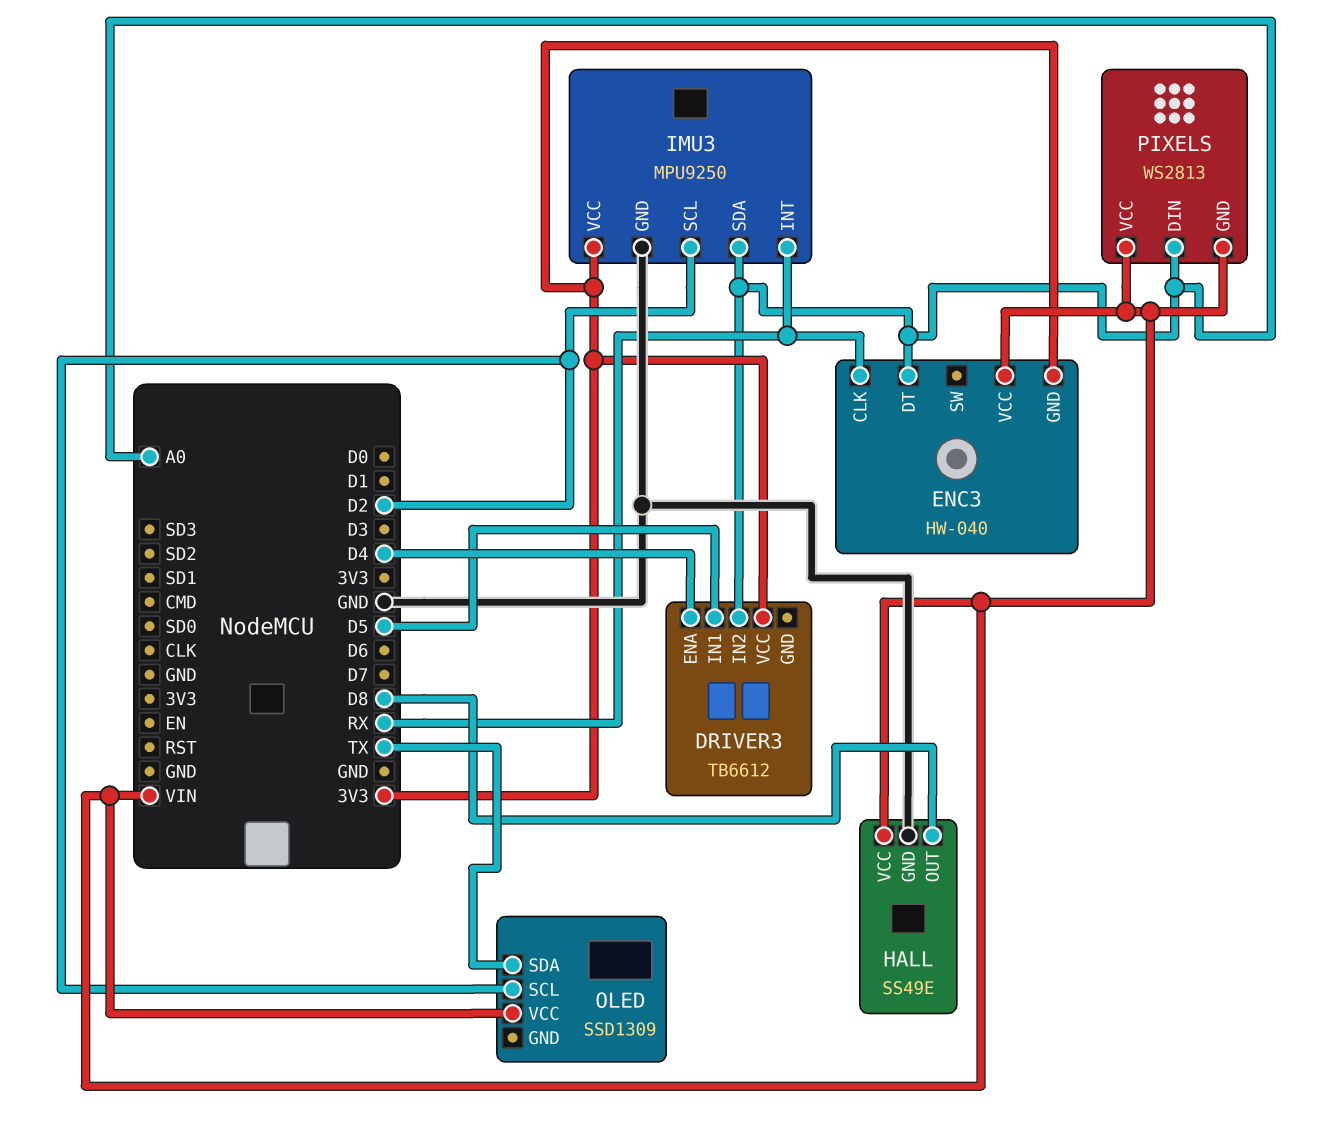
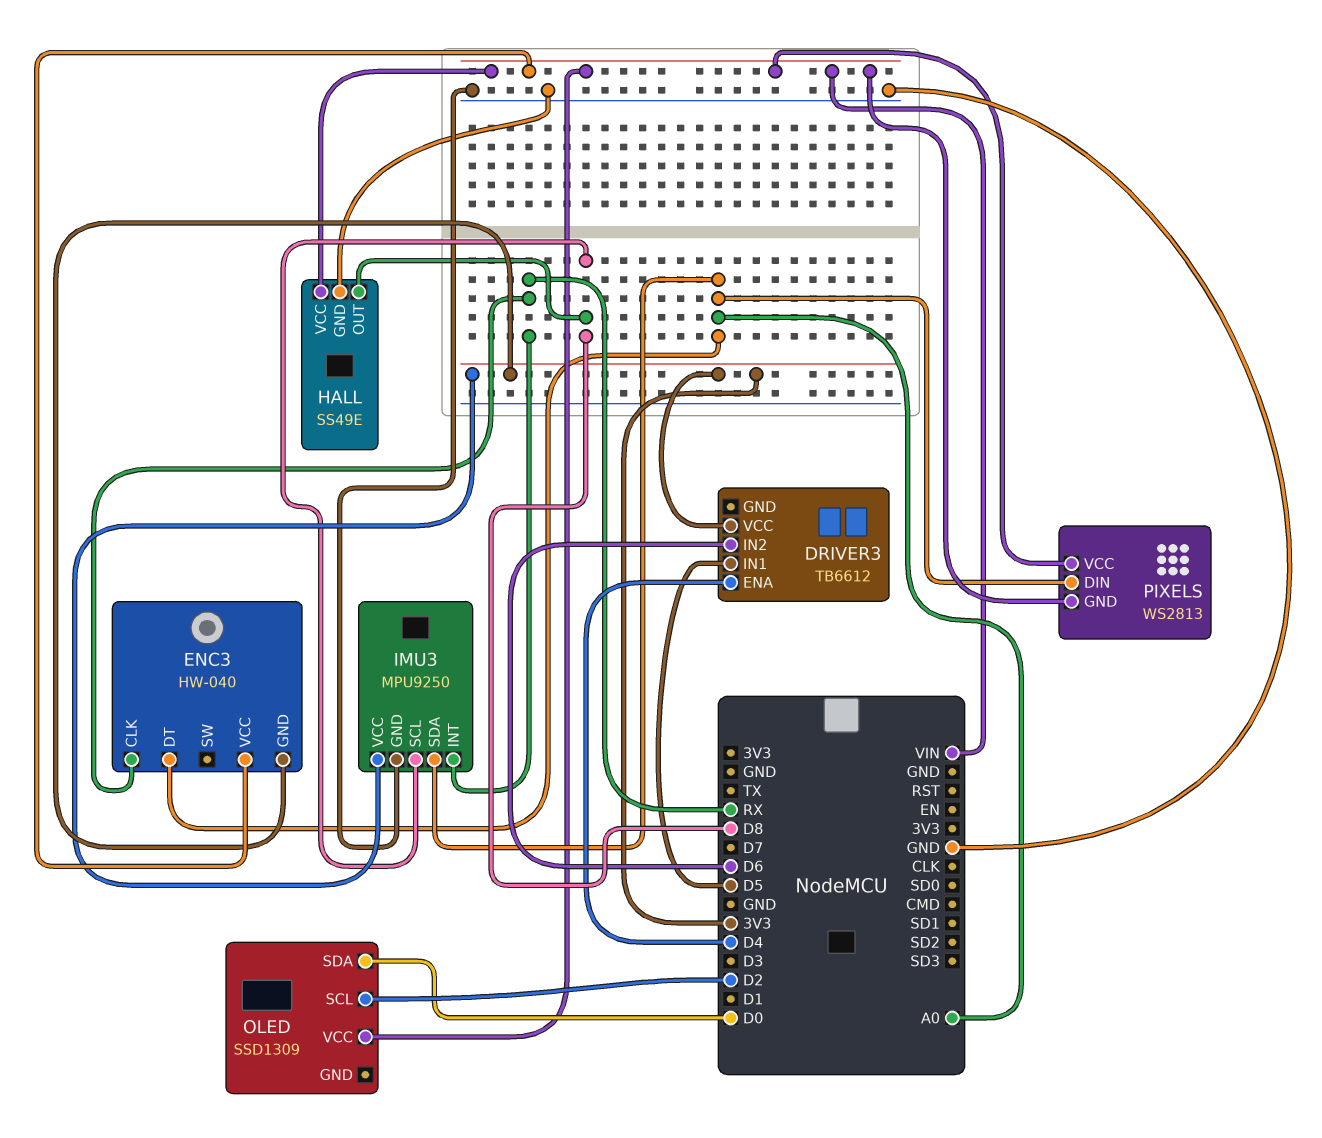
DRIVER3 pin IN2: A0 -> D6
IMU3 pin SCL: D2 -> D8
OLED pin SDA: TX -> D0

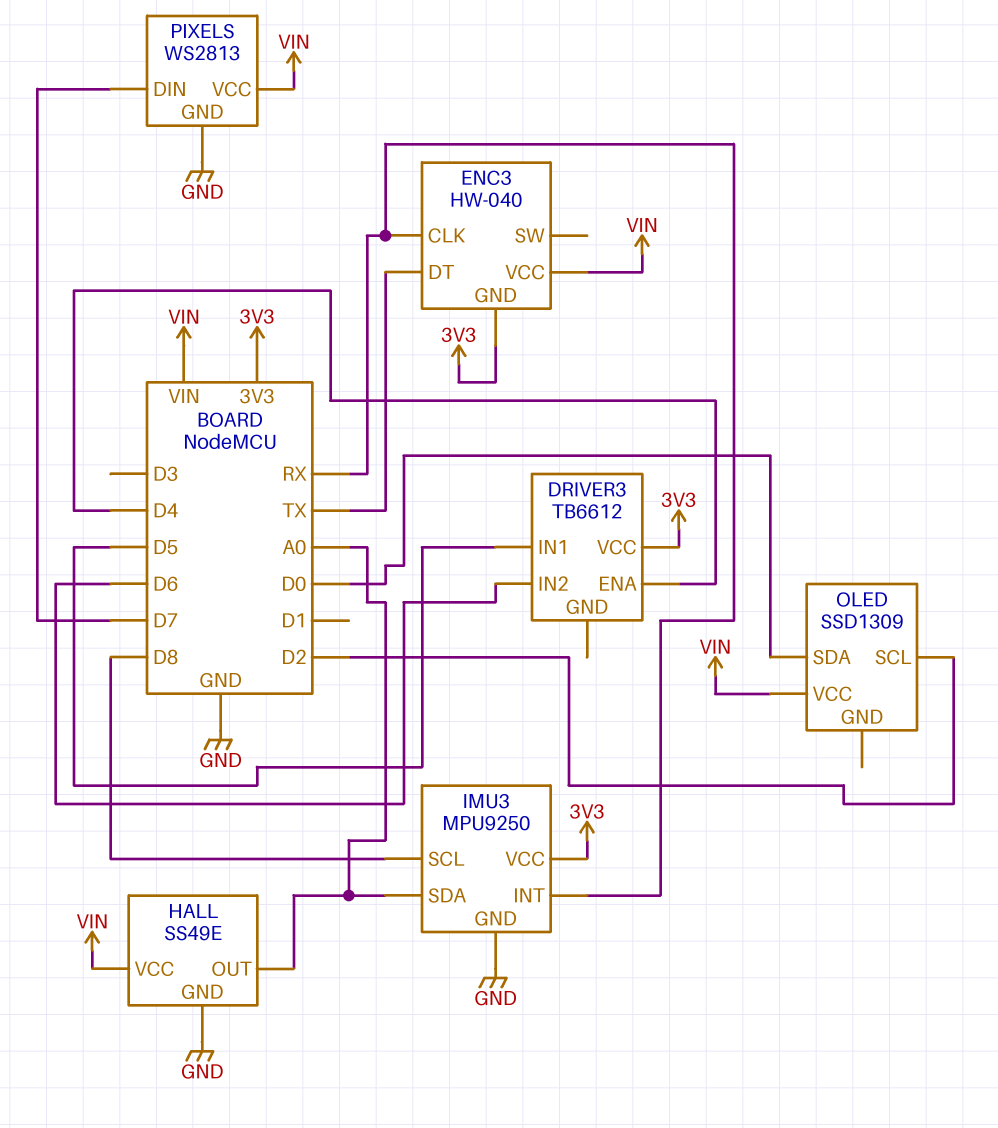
ENC3 pin DT: A0 -> TX
HALL pin OUT: D8 -> A0
PIXELS pin DIN: A0 -> D7
PIXELS pin GND: VIN -> GND

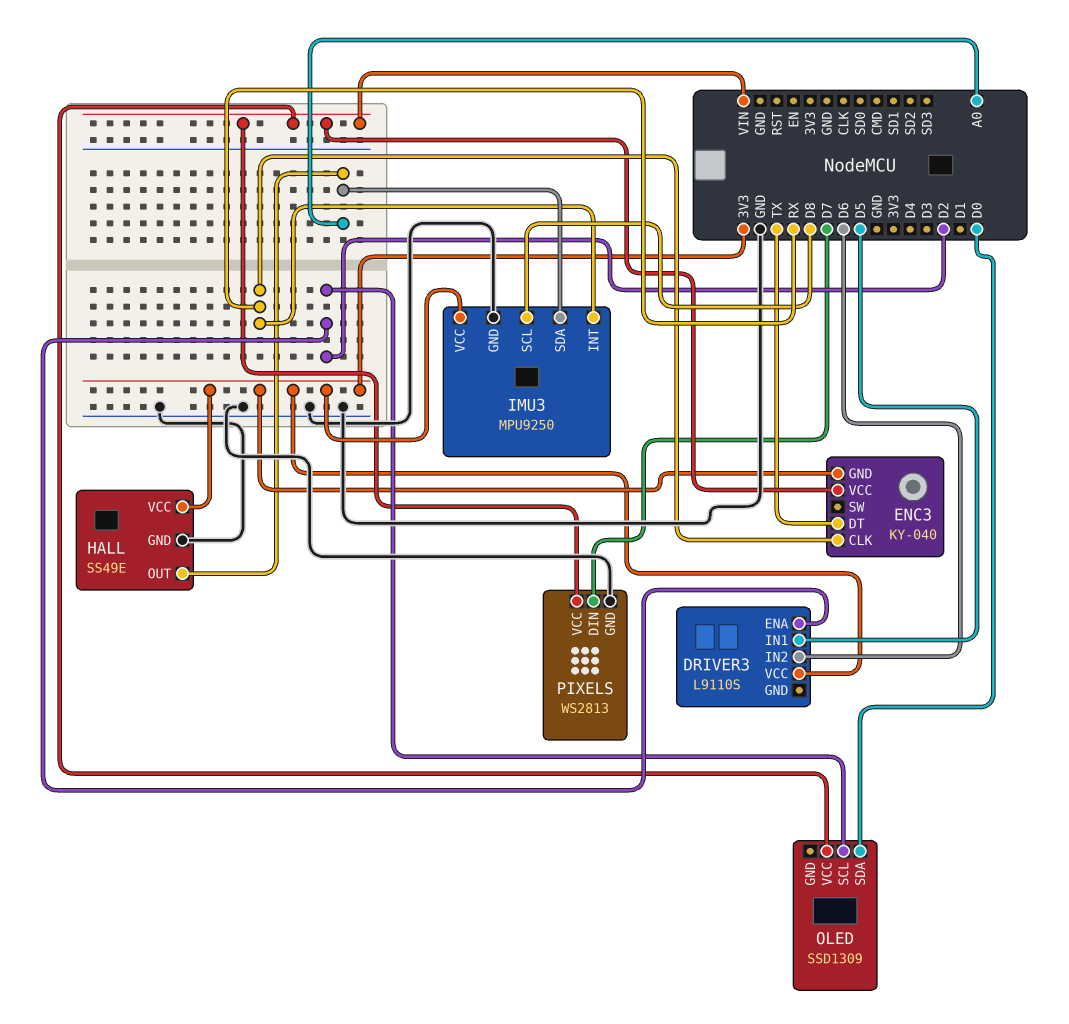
DRIVER3: TB6612 -> L9110S
DRIVER3 pin ENA: D4 -> D2
ENC3: HW-040 -> KY-040
HALL pin VCC: VIN -> 3V3

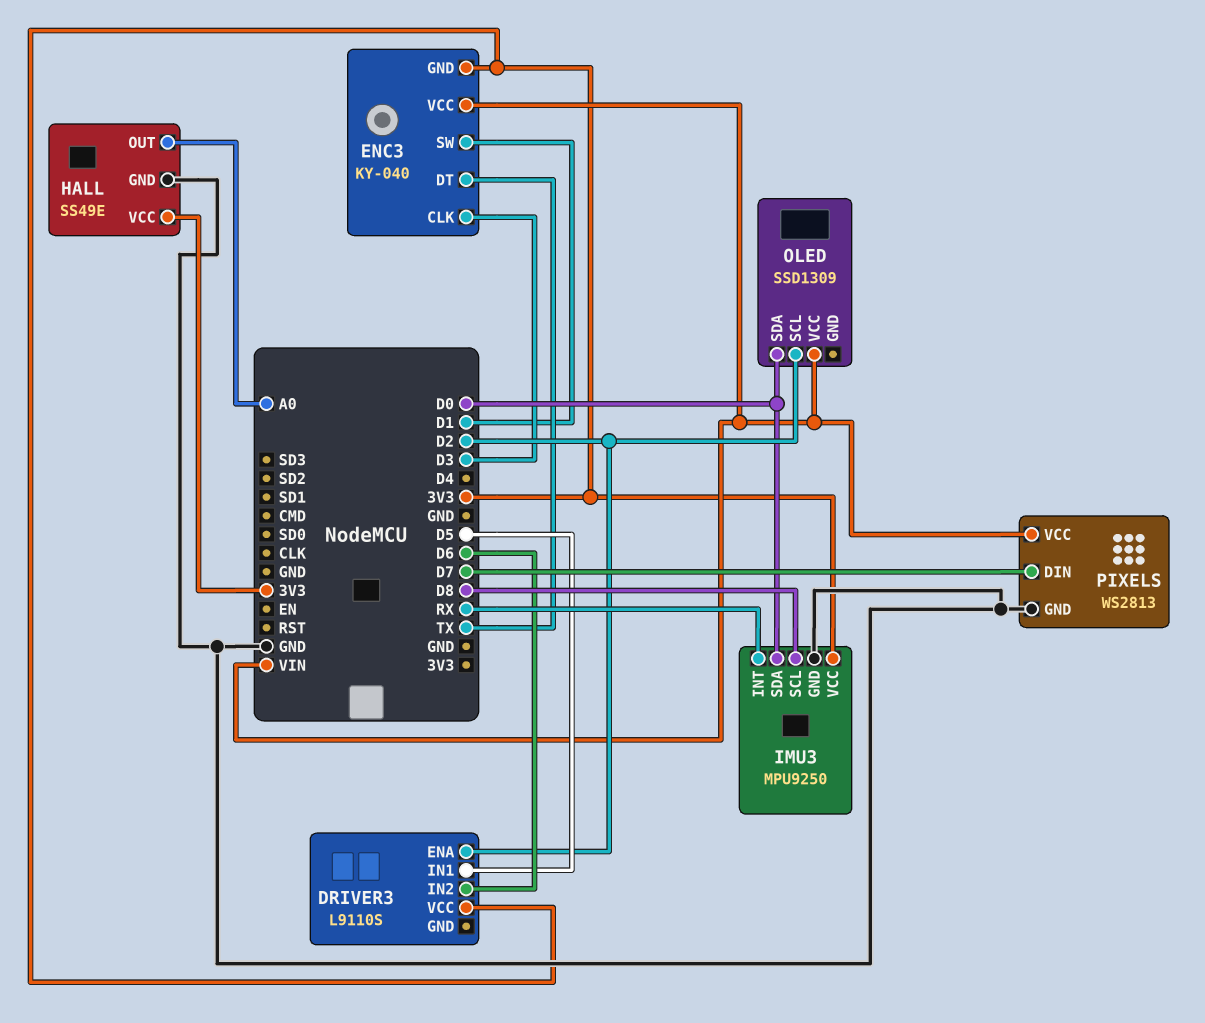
ENC3 pin CLK: RX -> D3
ENC3 pin SW: none -> D1
IMU3 pin SDA: A0 -> D0

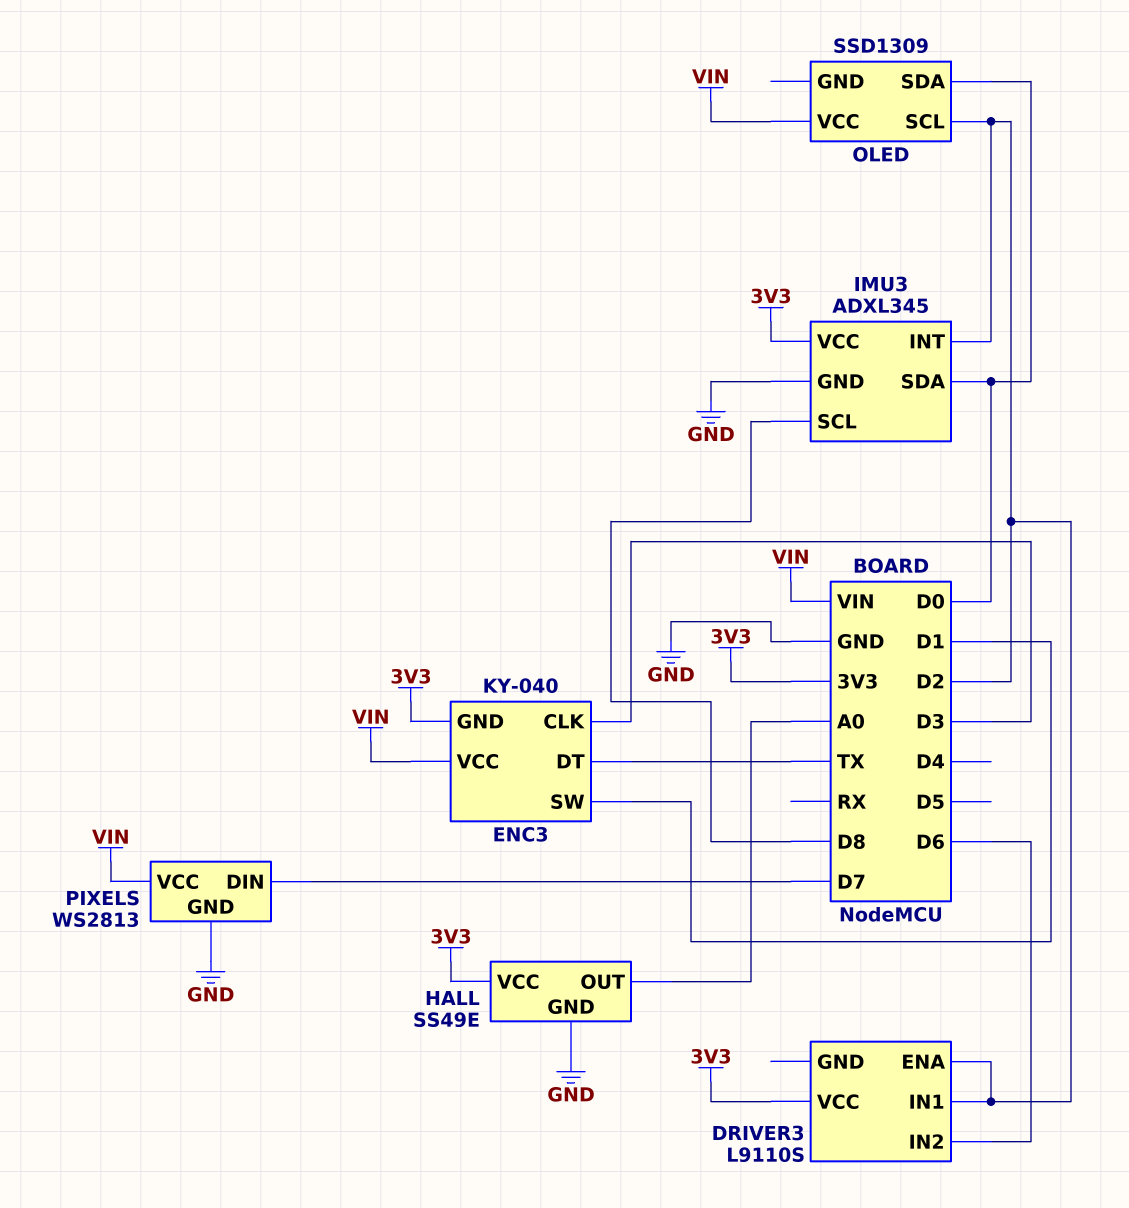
DRIVER3 pin IN1: D5 -> D2
IMU3: MPU9250 -> ADXL345
IMU3 pin INT: RX -> D2

